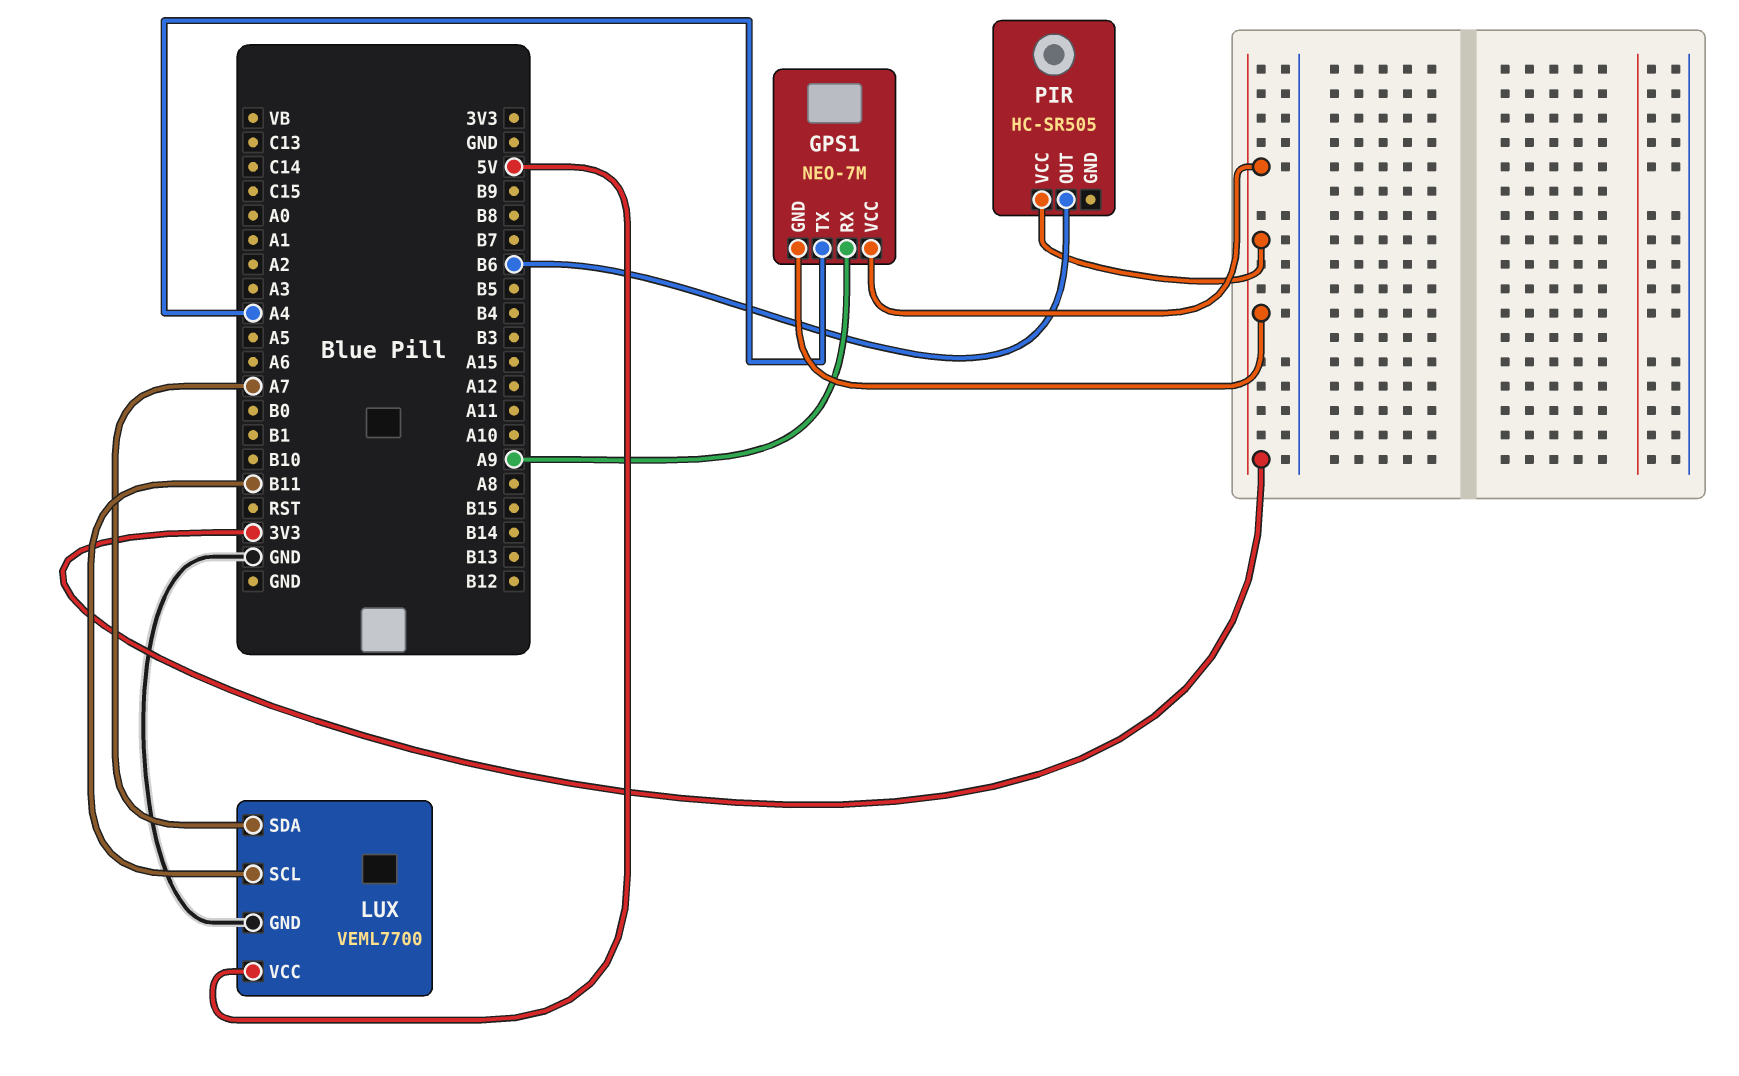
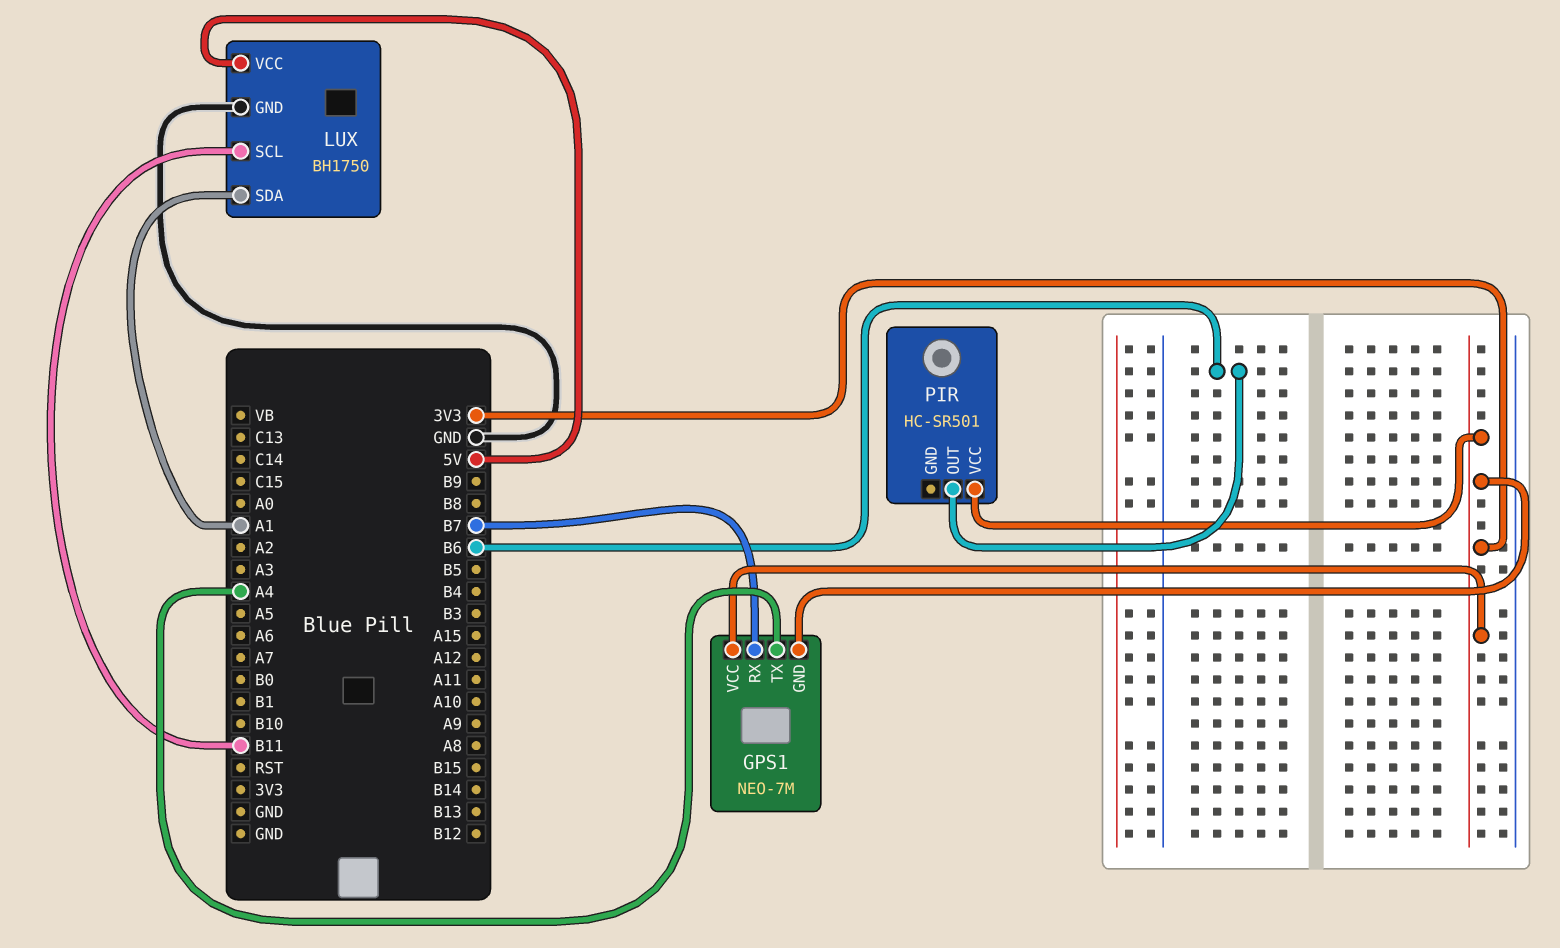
GPS1 pin RX: A9 -> B7
LUX: VEML7700 -> BH1750
LUX pin SDA: A7 -> A1
PIR: HC-SR505 -> HC-SR501

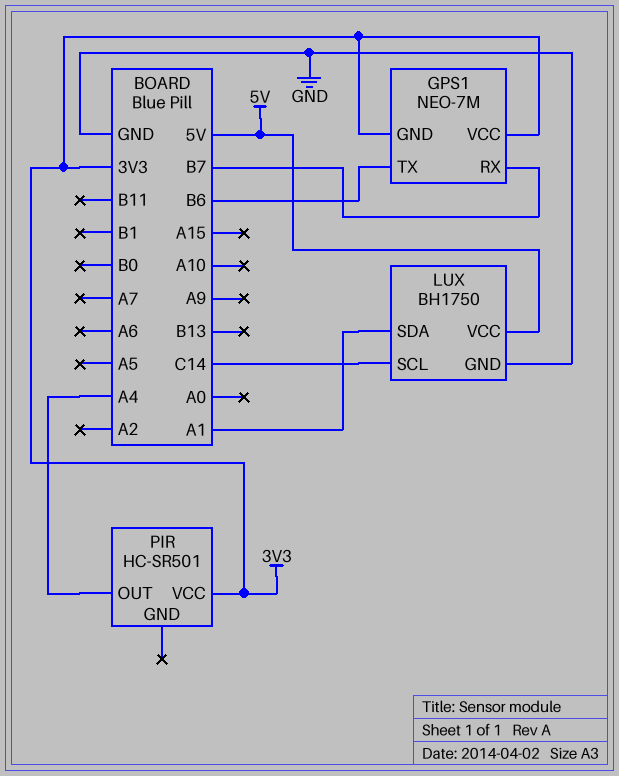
GPS1 pin TX: A4 -> B6
LUX pin SCL: B11 -> C14
PIR pin OUT: B6 -> A4

